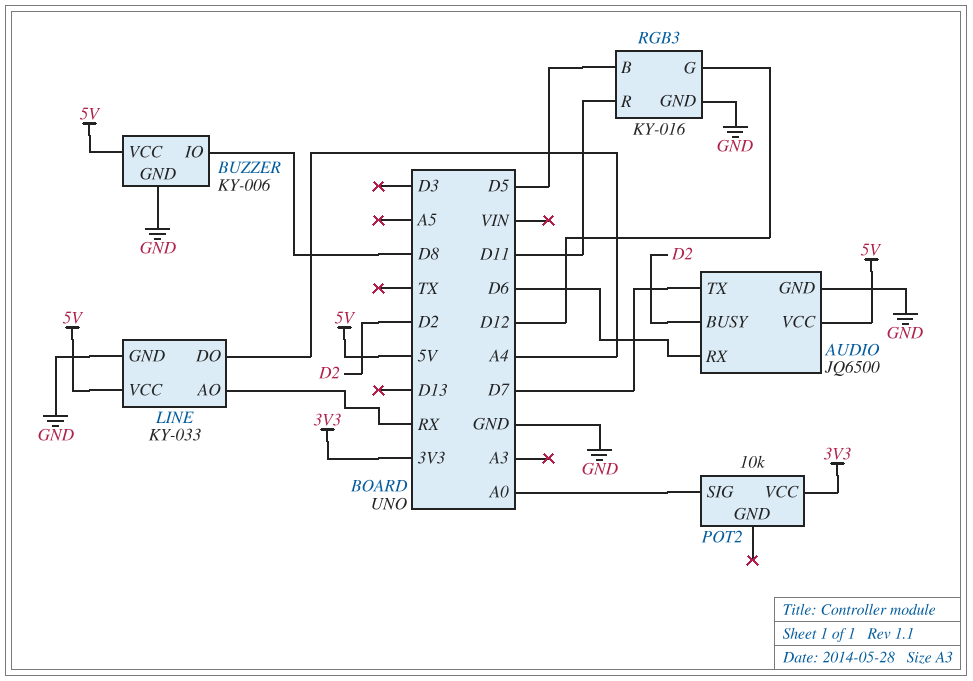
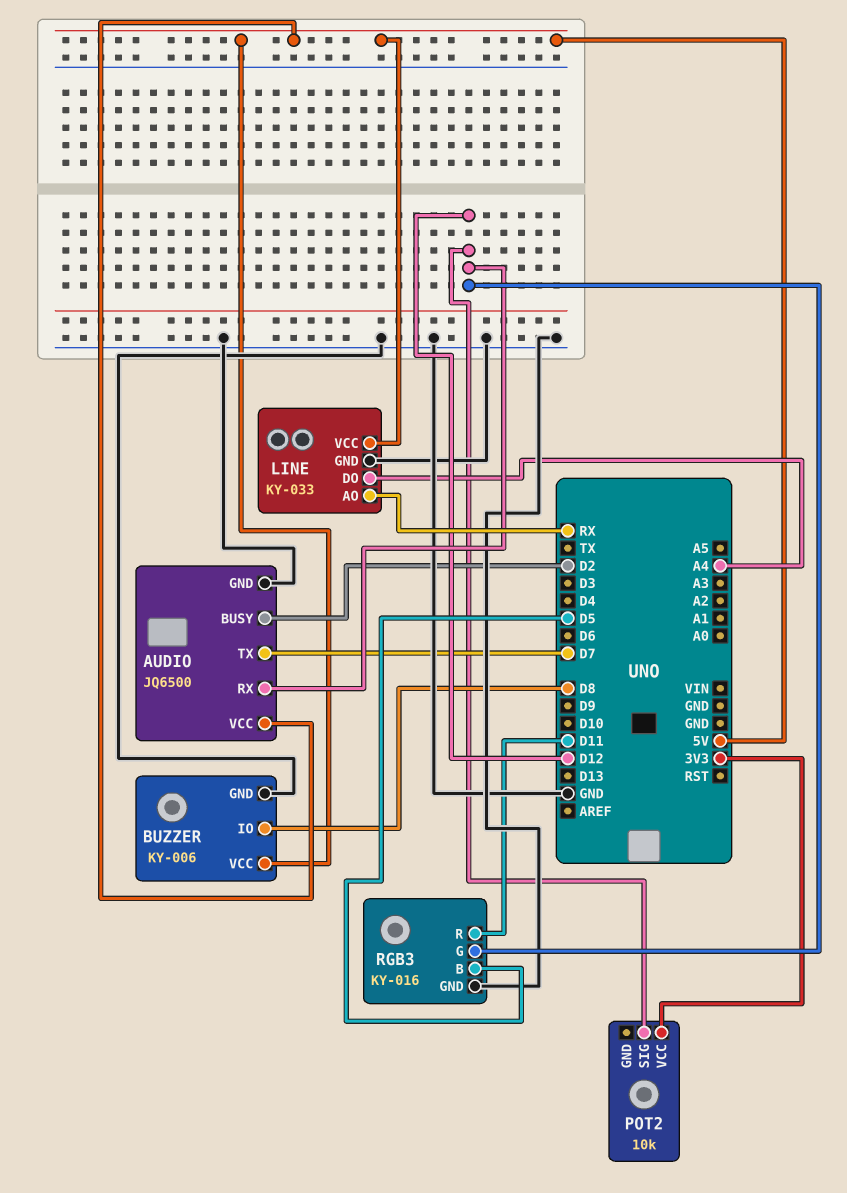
AUDIO pin RX: D6 -> D12
POT2 pin SIG: A0 -> D12

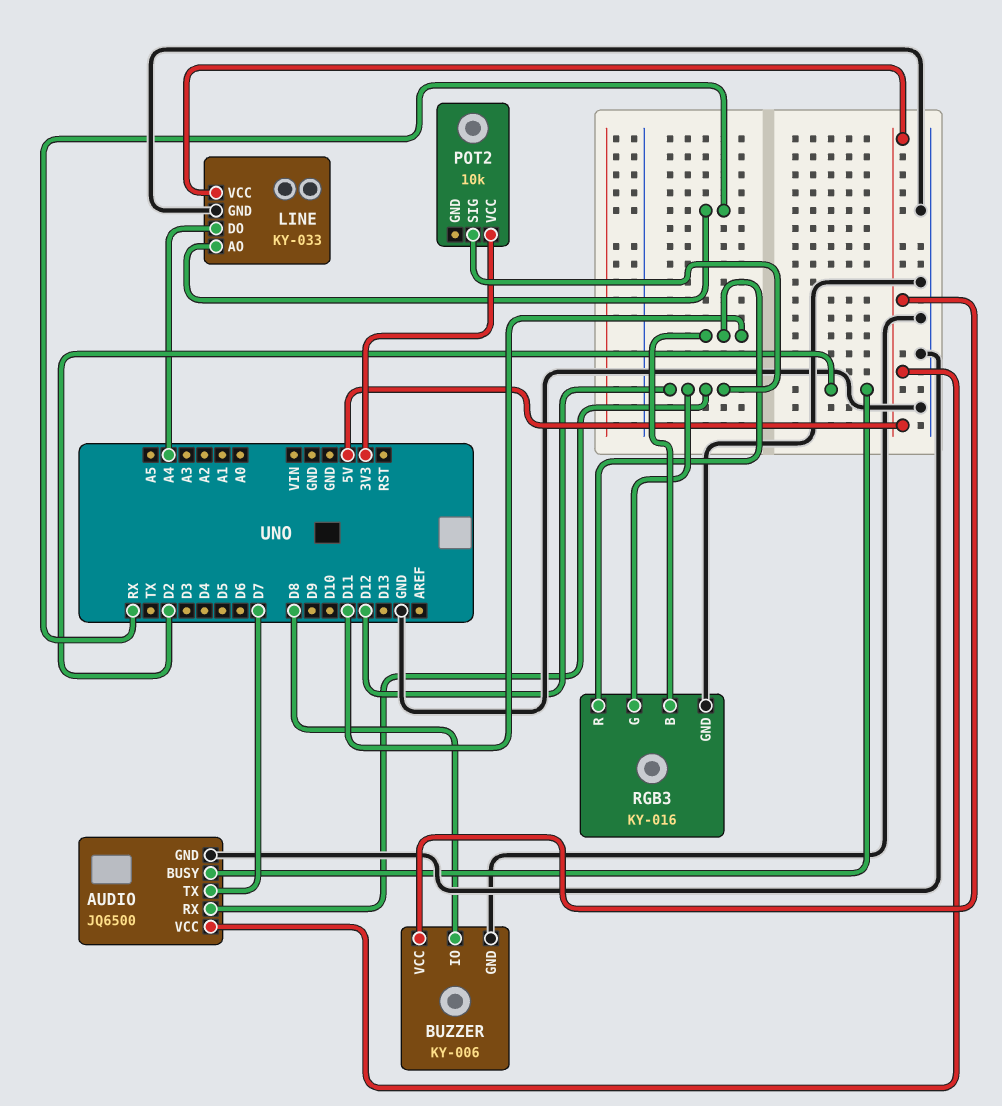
RGB3 pin B: D5 -> D11

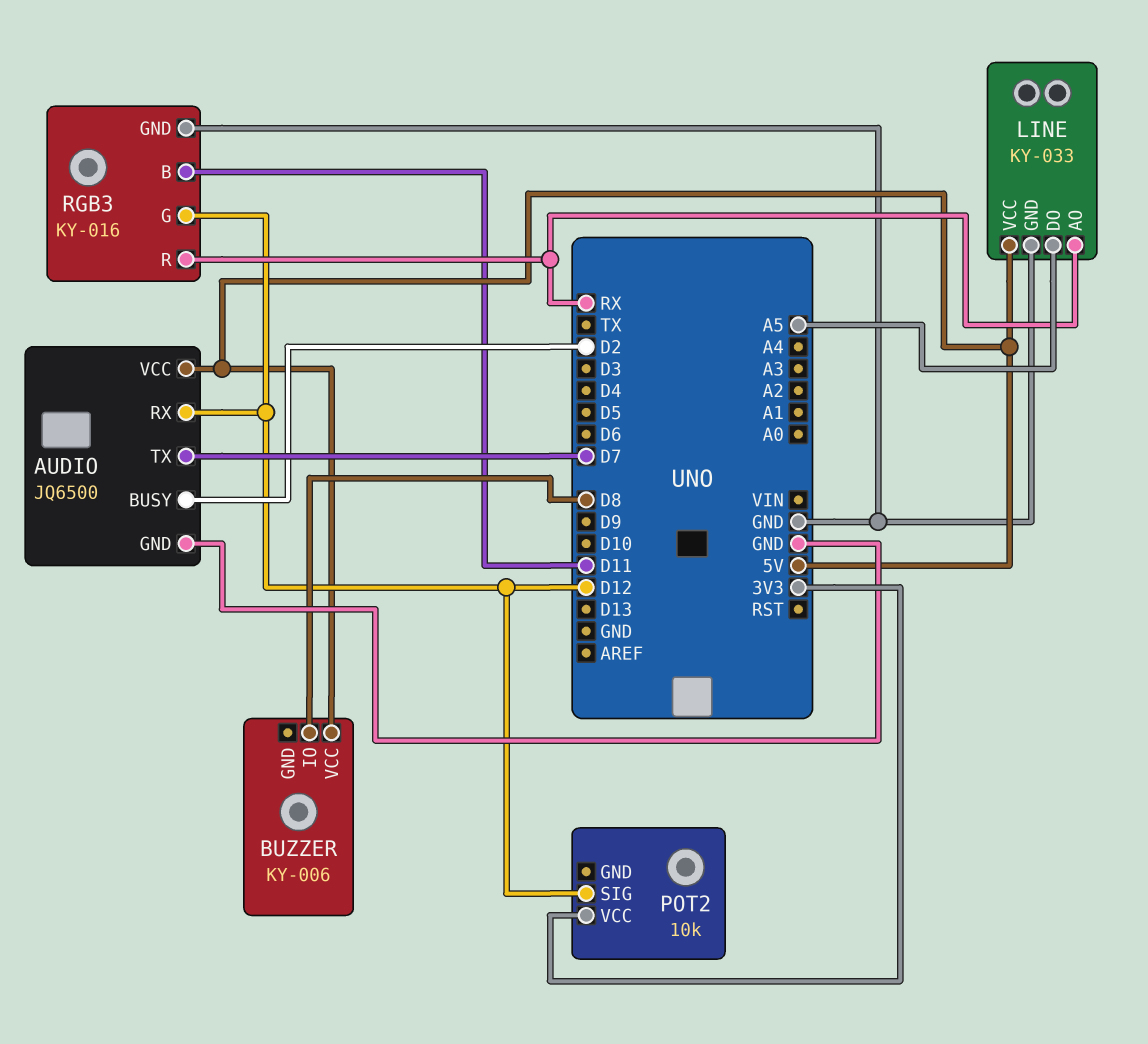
BUZZER pin GND: GND -> none
LINE pin DO: A4 -> A5
RGB3 pin R: D11 -> RX

